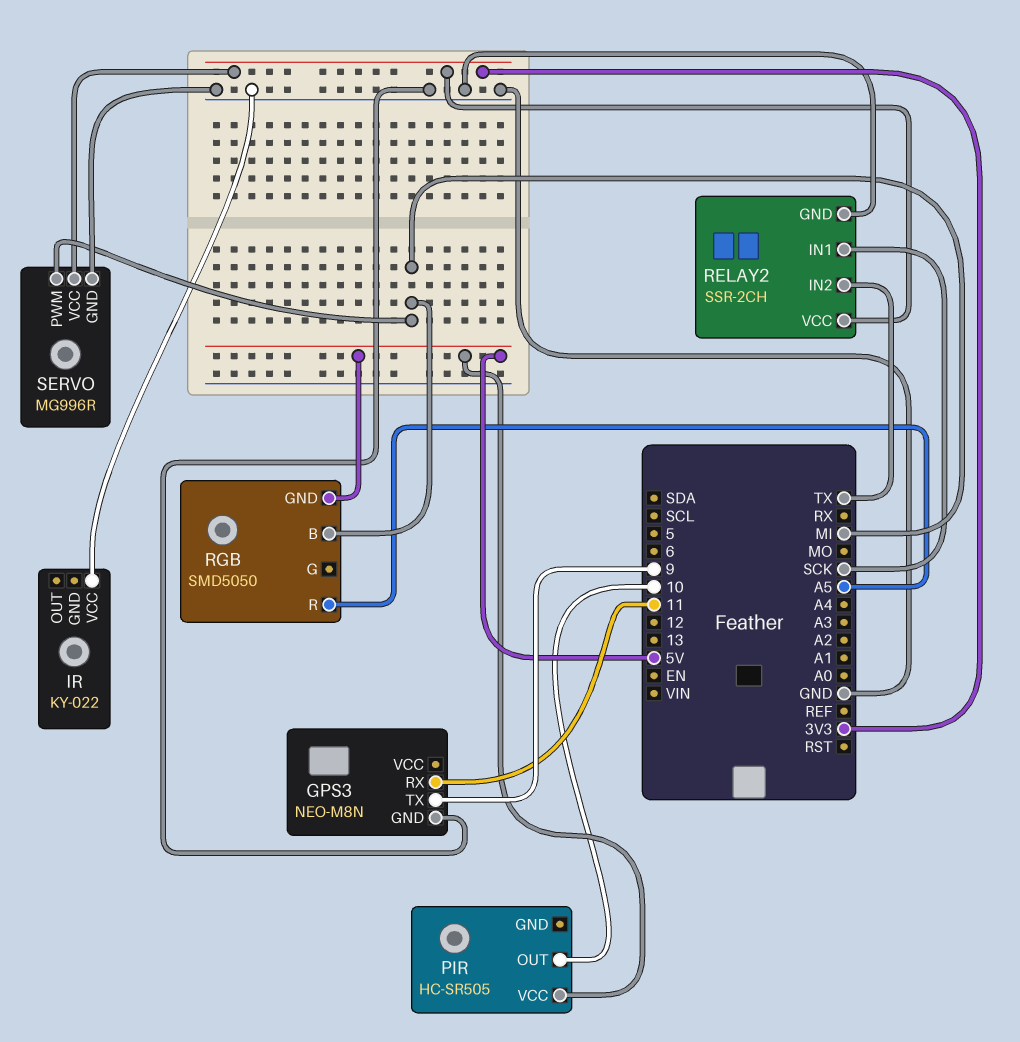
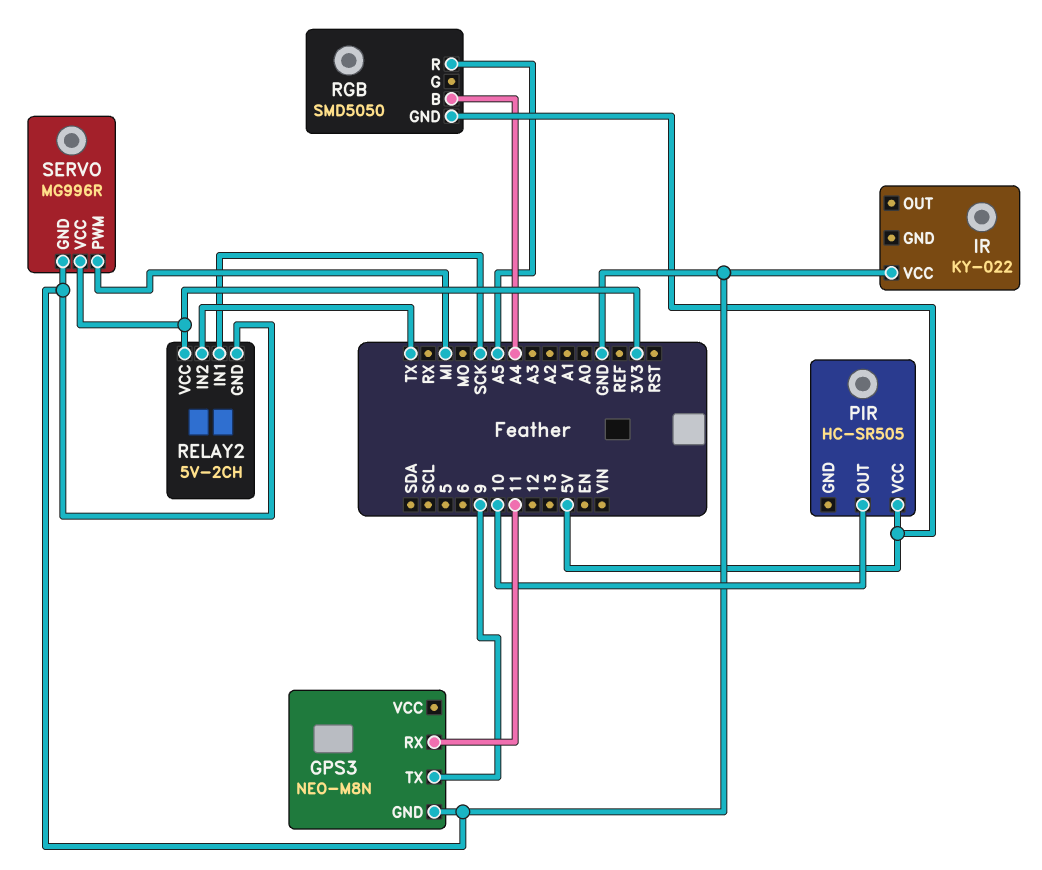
RELAY2: SSR-2CH -> 5V-2CH
RGB pin B: MI -> A4

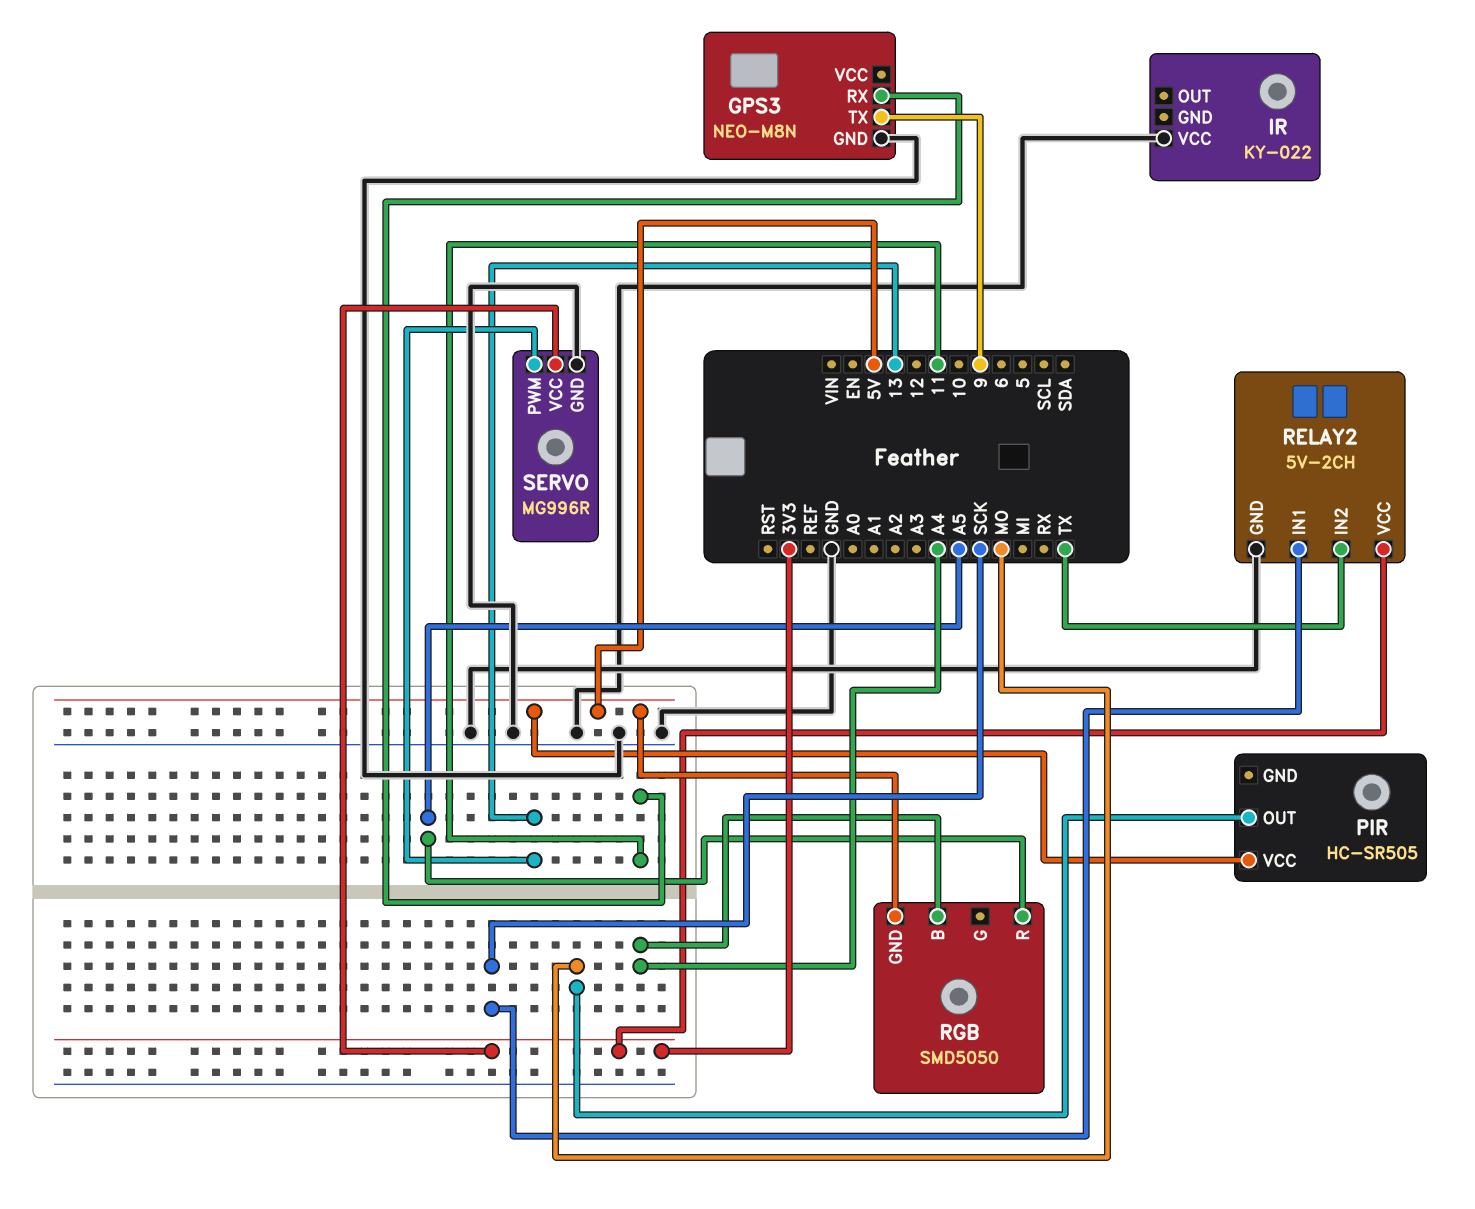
PIR pin OUT: 10 -> MO
SERVO pin PWM: MI -> 13

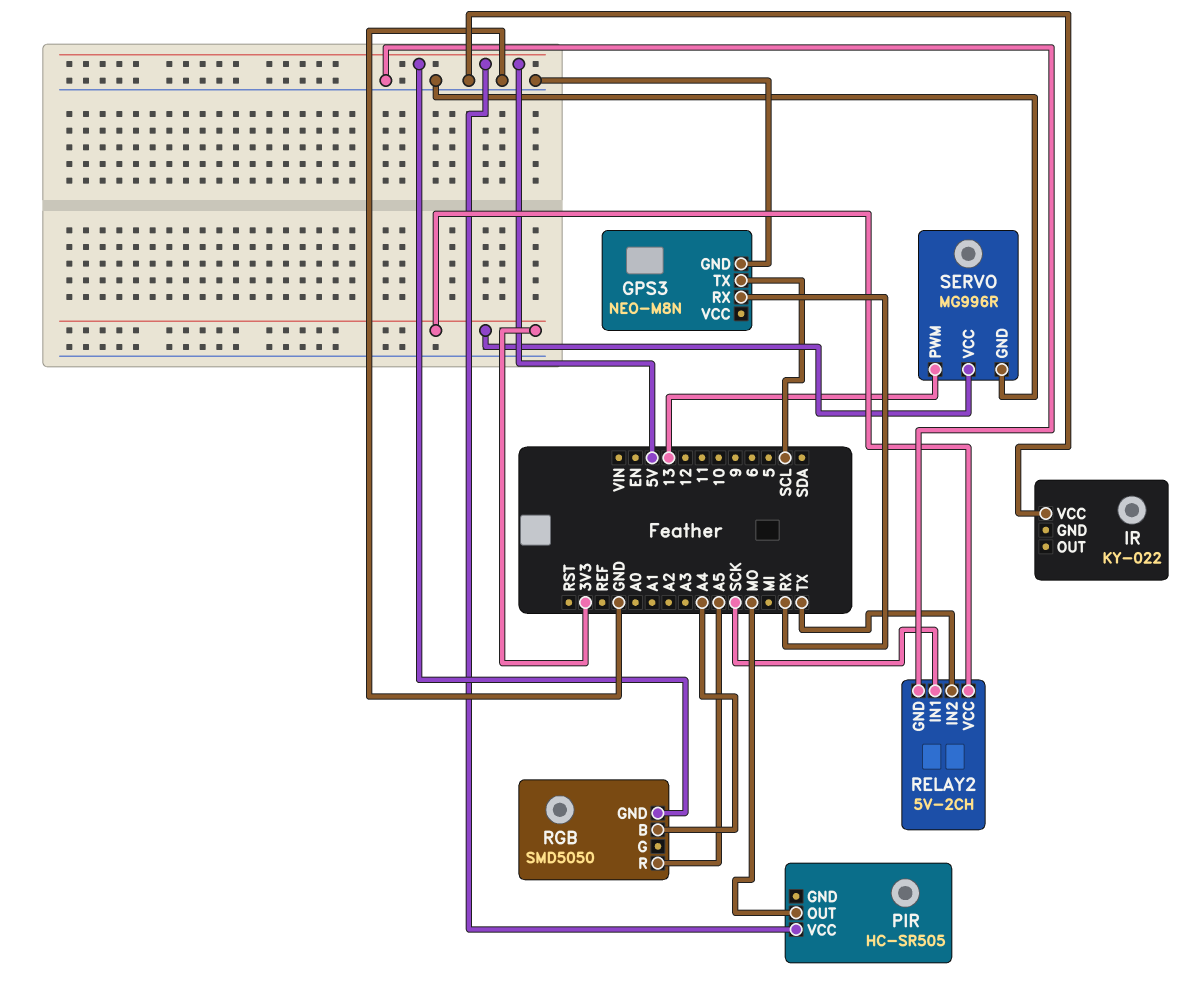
GPS3 pin RX: 11 -> RX
GPS3 pin TX: 9 -> SCL

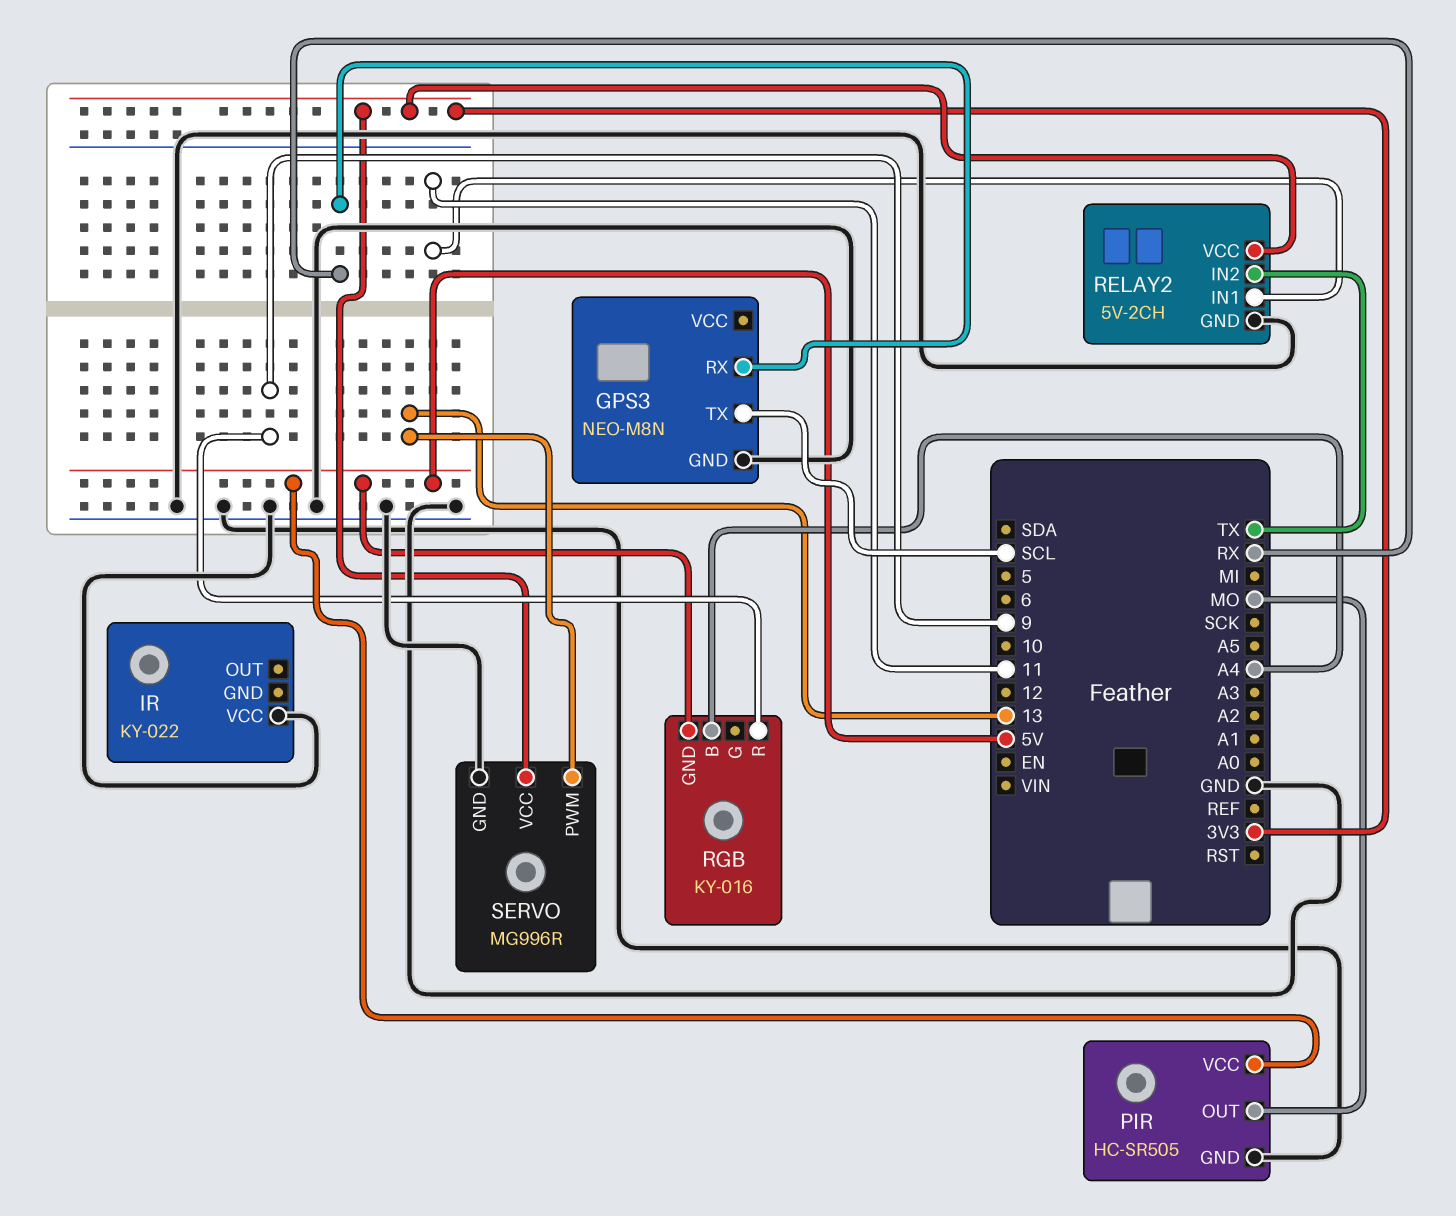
PIR pin GND: none -> GND
RELAY2 pin IN1: SCK -> 11
RGB: SMD5050 -> KY-016
RGB pin R: A5 -> 9

